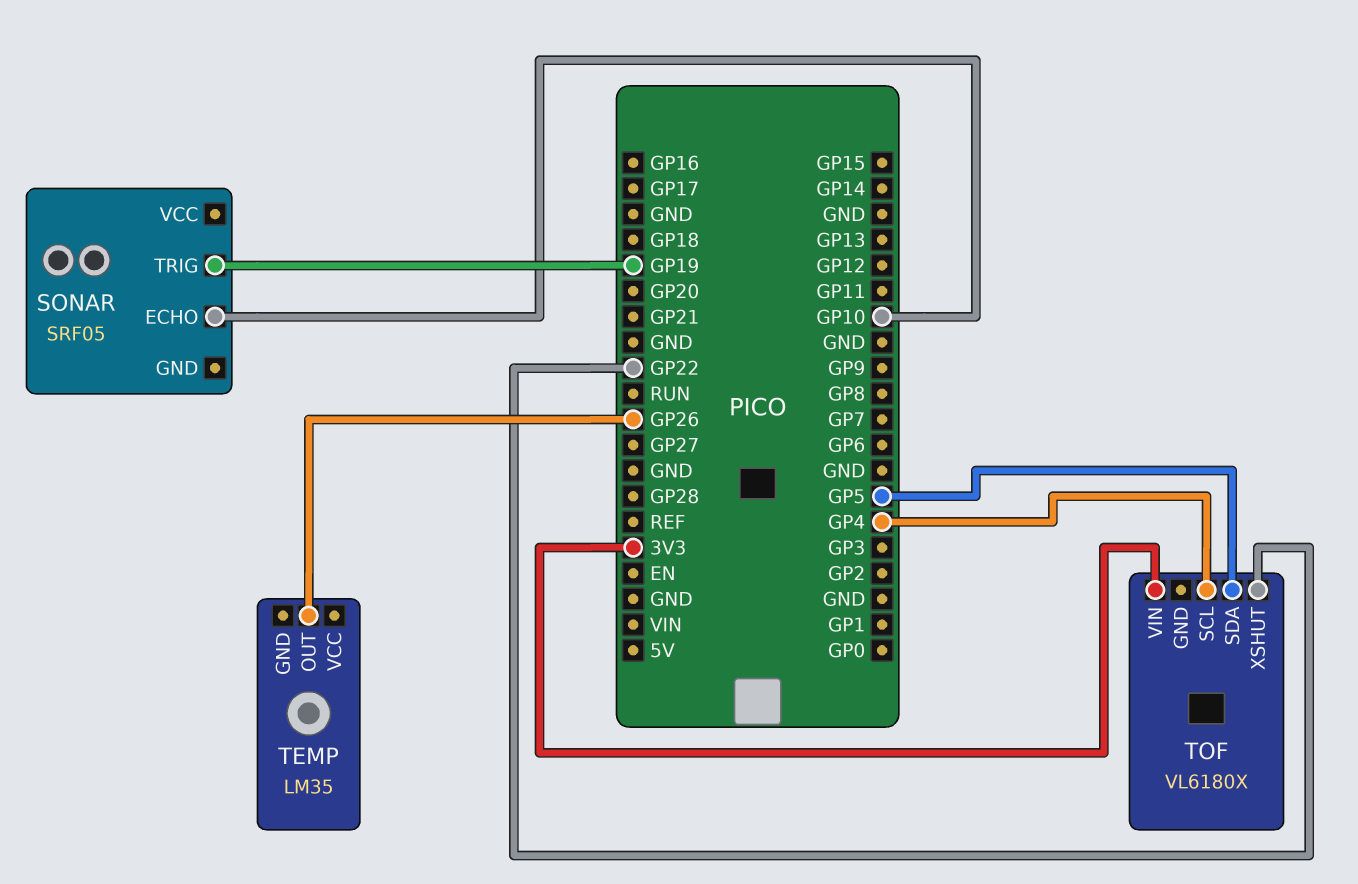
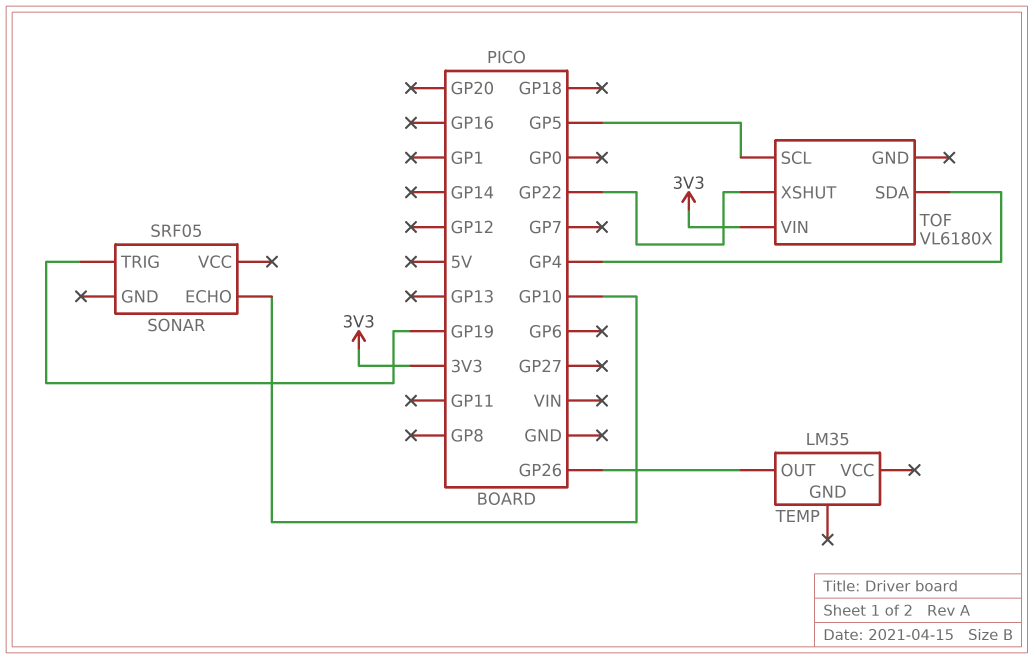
TOF pin SCL: GP4 -> GP5
TOF pin SDA: GP5 -> GP4

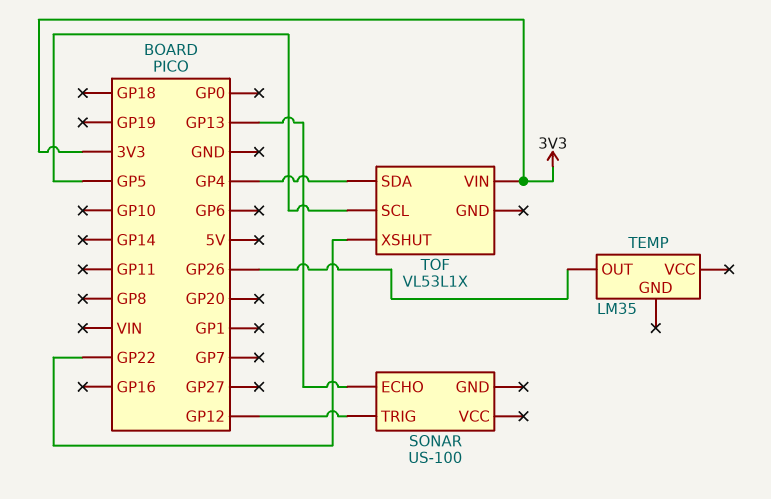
SONAR: SRF05 -> US-100
SONAR pin ECHO: GP10 -> GP13
SONAR pin TRIG: GP19 -> GP12
TOF: VL6180X -> VL53L1X

